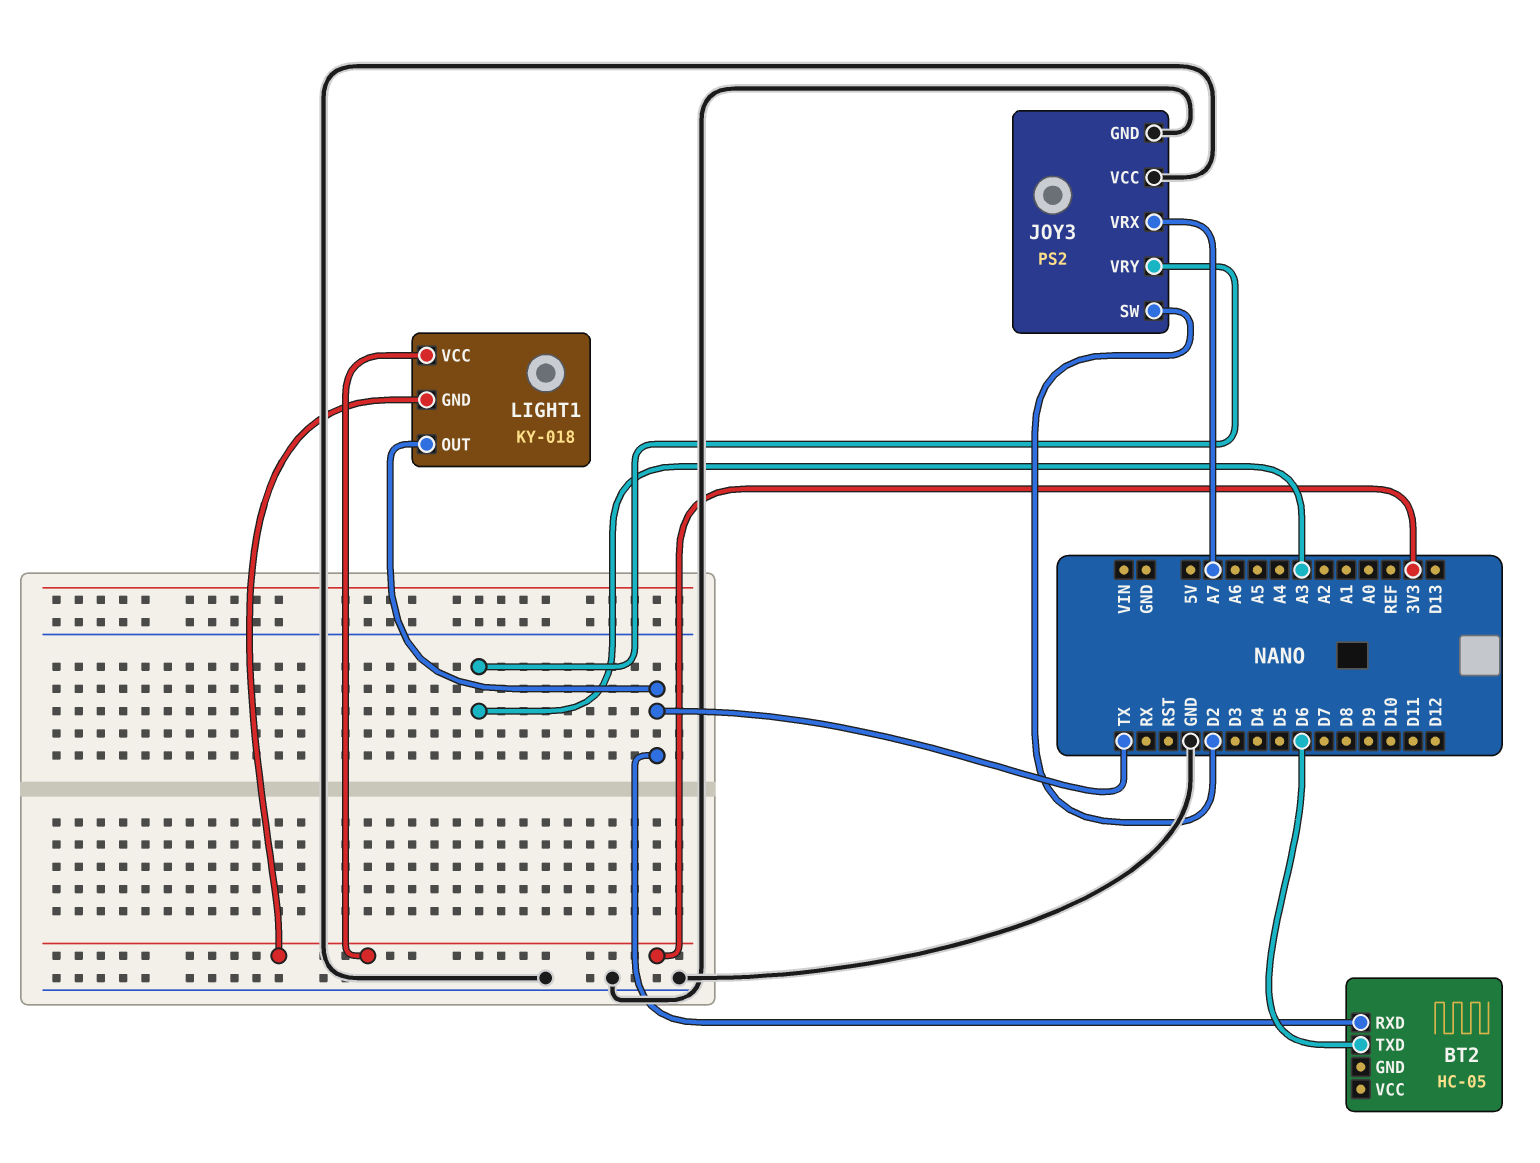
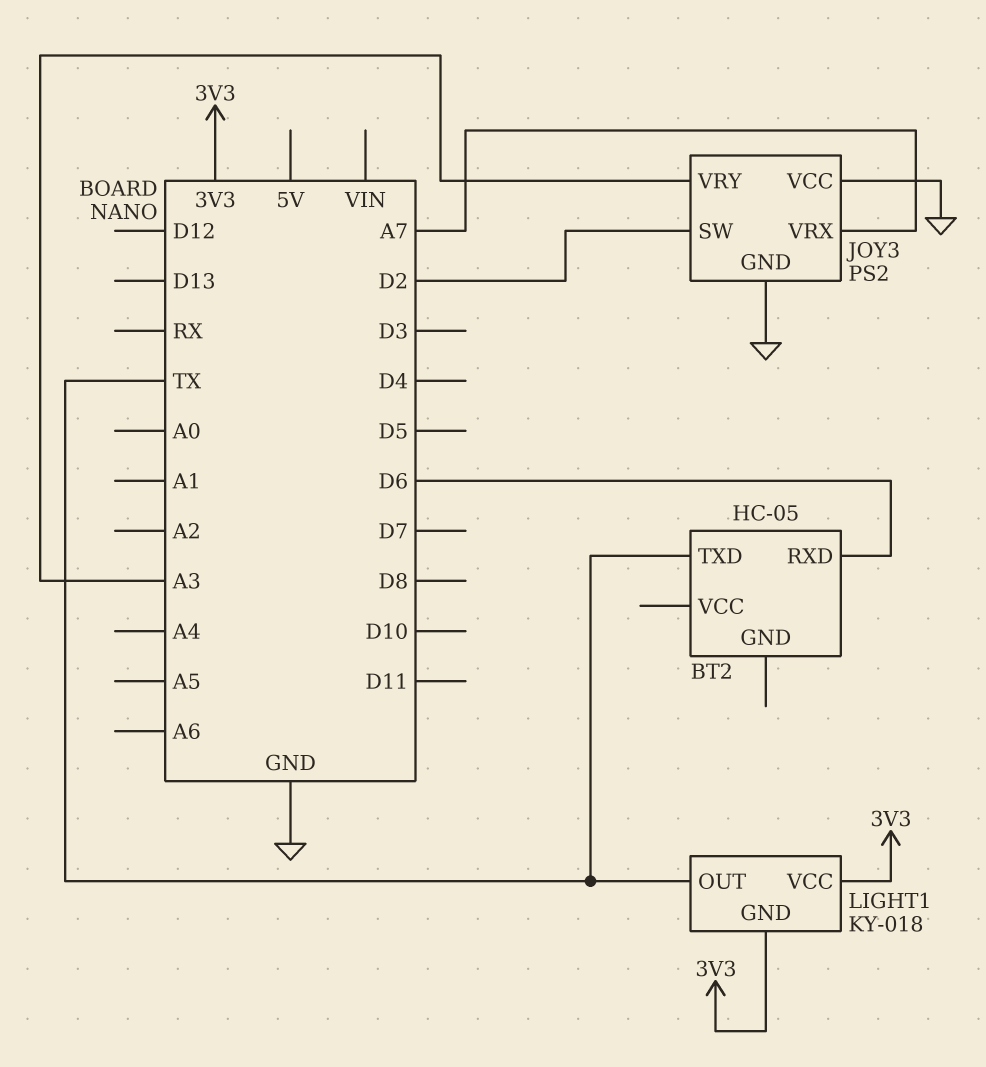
BT2 pin RXD: TX -> D6
BT2 pin TXD: D6 -> TX

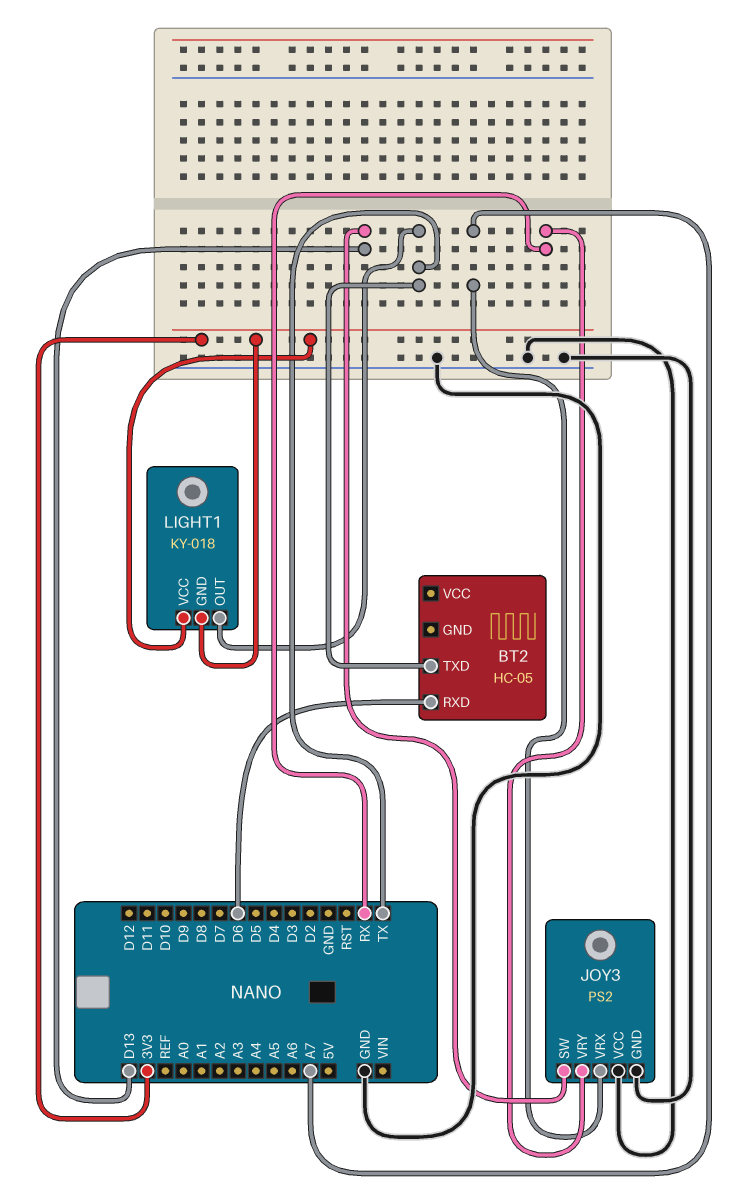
JOY3 pin SW: D2 -> D13
JOY3 pin VRY: A3 -> RX

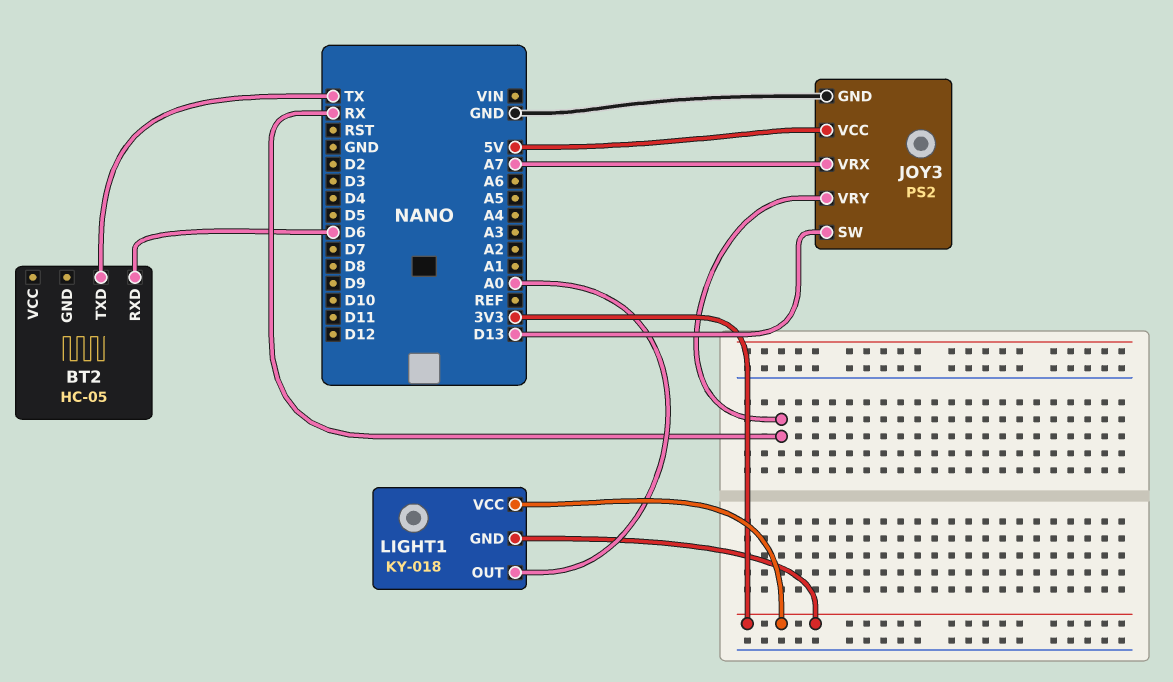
JOY3 pin VCC: GND -> 5V
LIGHT1 pin OUT: TX -> A0

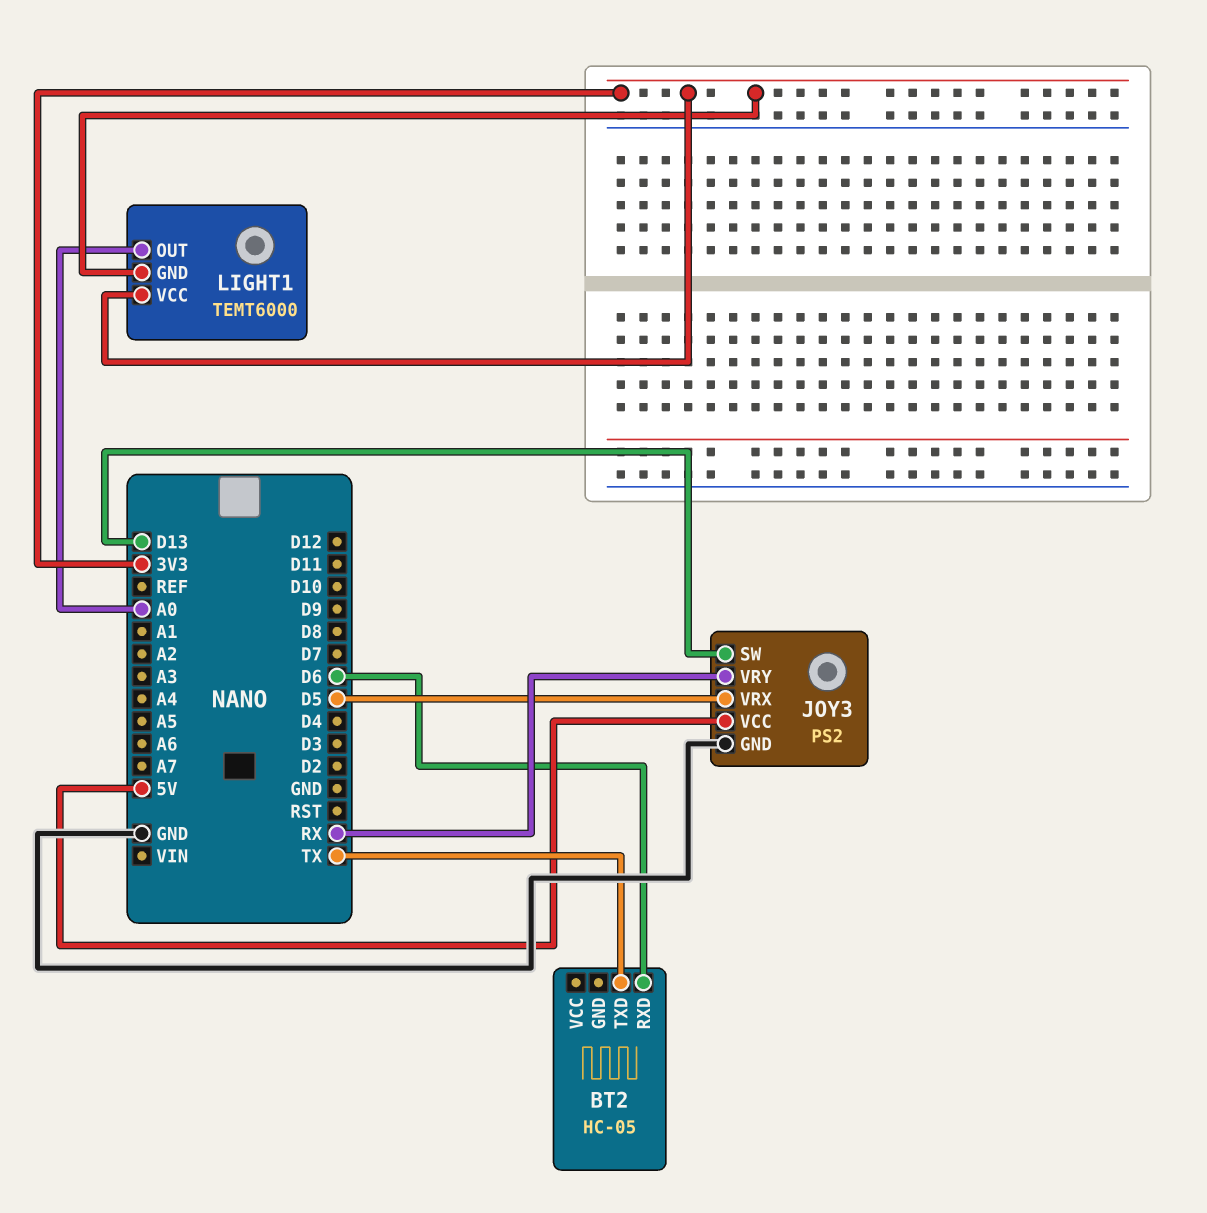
JOY3 pin VRX: A7 -> D5
LIGHT1: KY-018 -> TEMT6000

